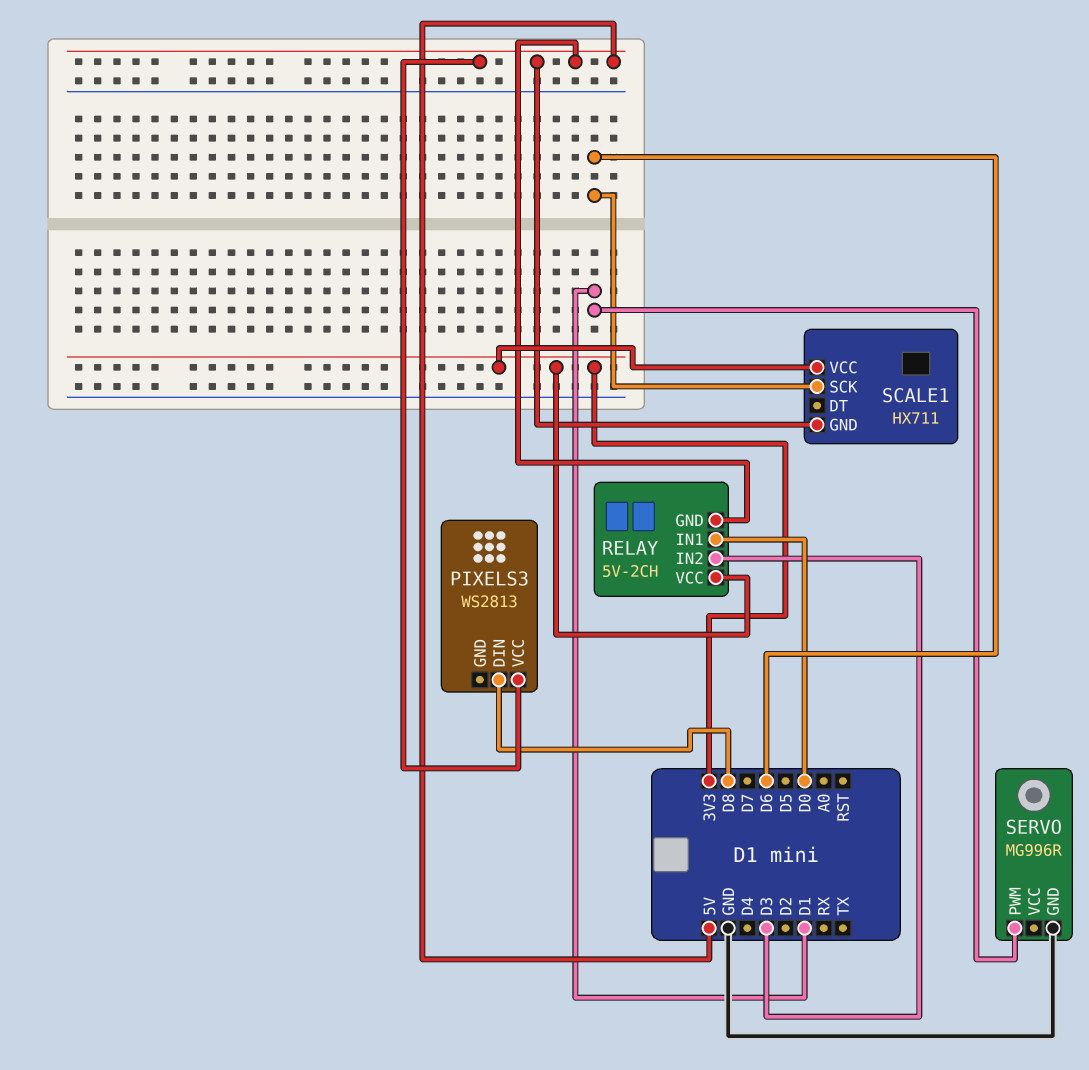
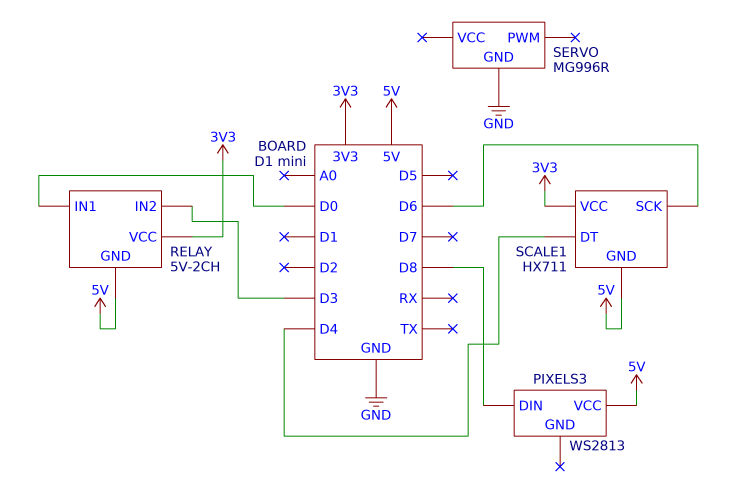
SCALE1 pin DT: none -> D4
SERVO pin PWM: D1 -> none

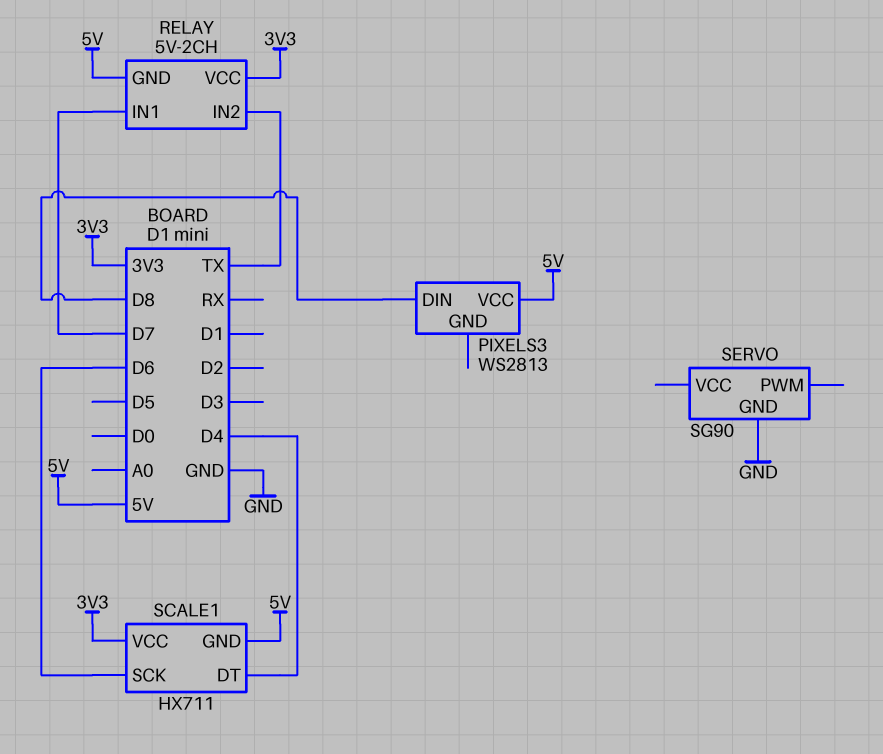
RELAY pin IN1: D0 -> D7
RELAY pin IN2: D3 -> TX
SERVO: MG996R -> SG90

